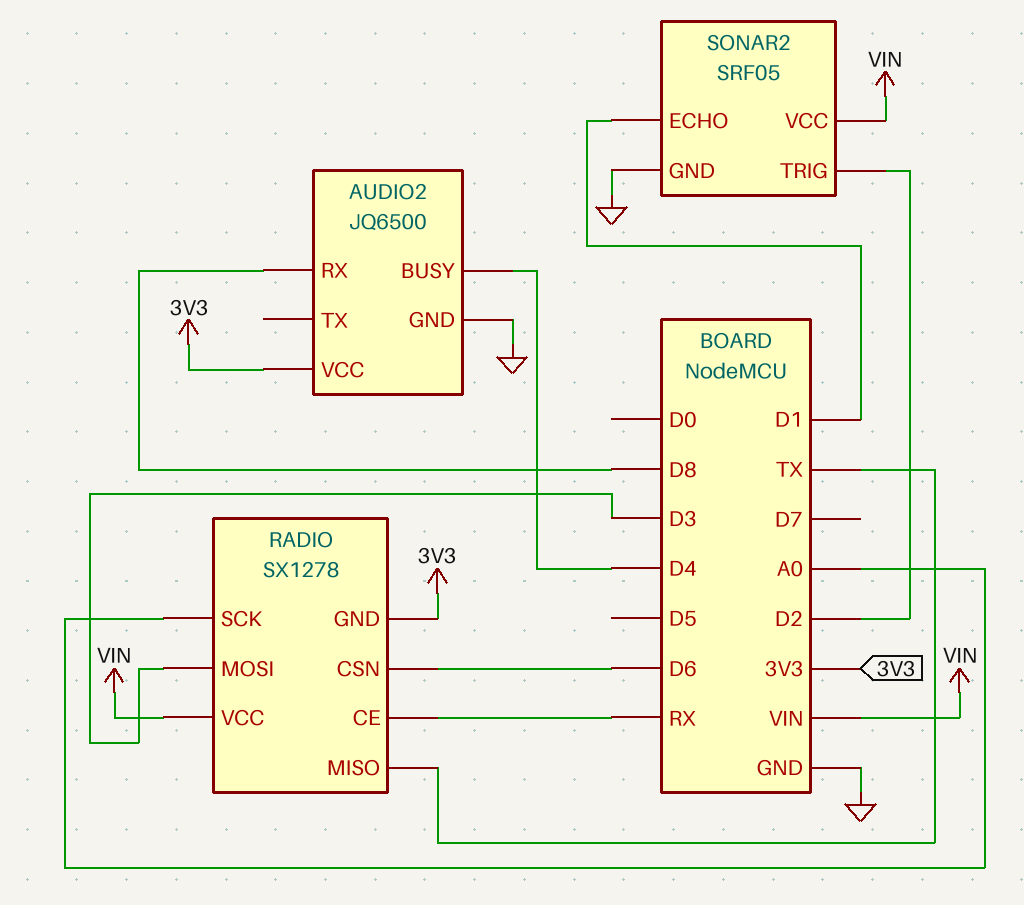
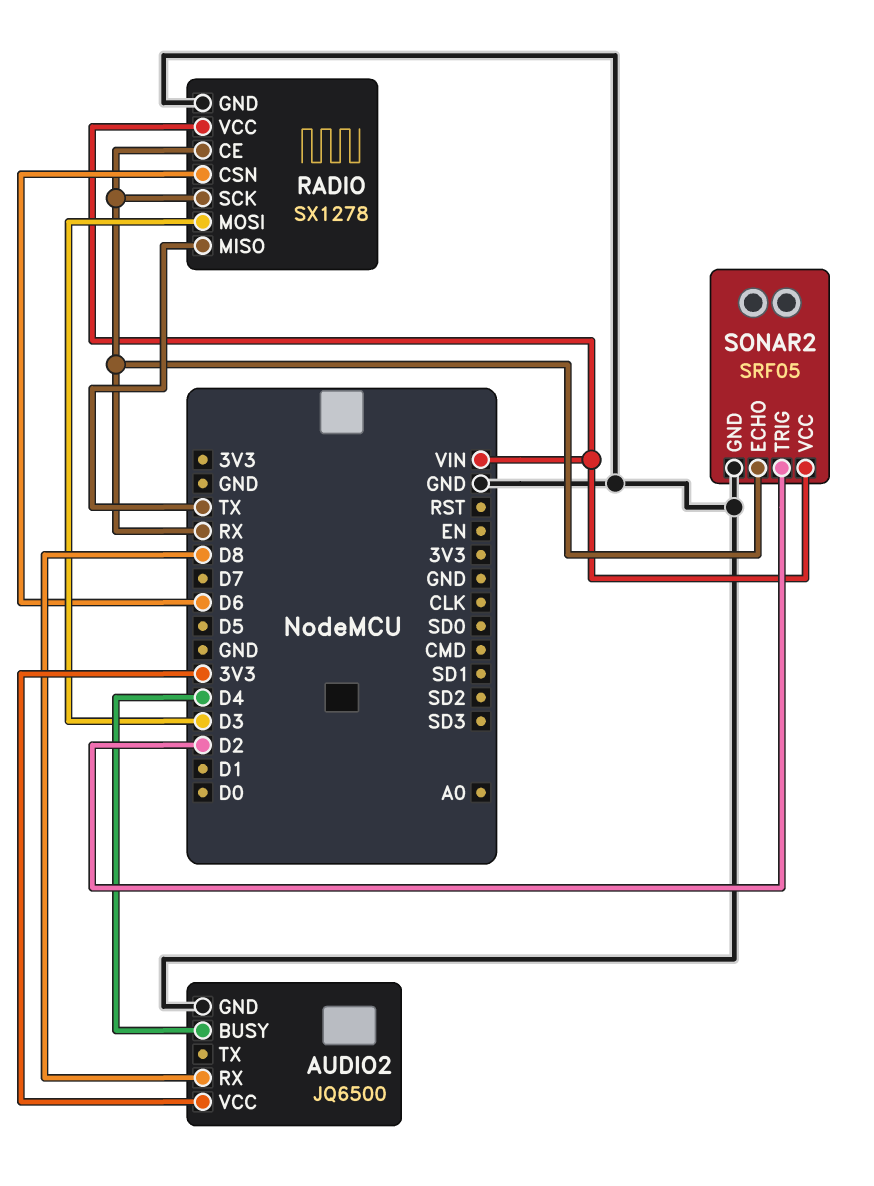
RADIO pin GND: 3V3 -> GND
RADIO pin SCK: A0 -> RX
SONAR2 pin ECHO: D1 -> RX

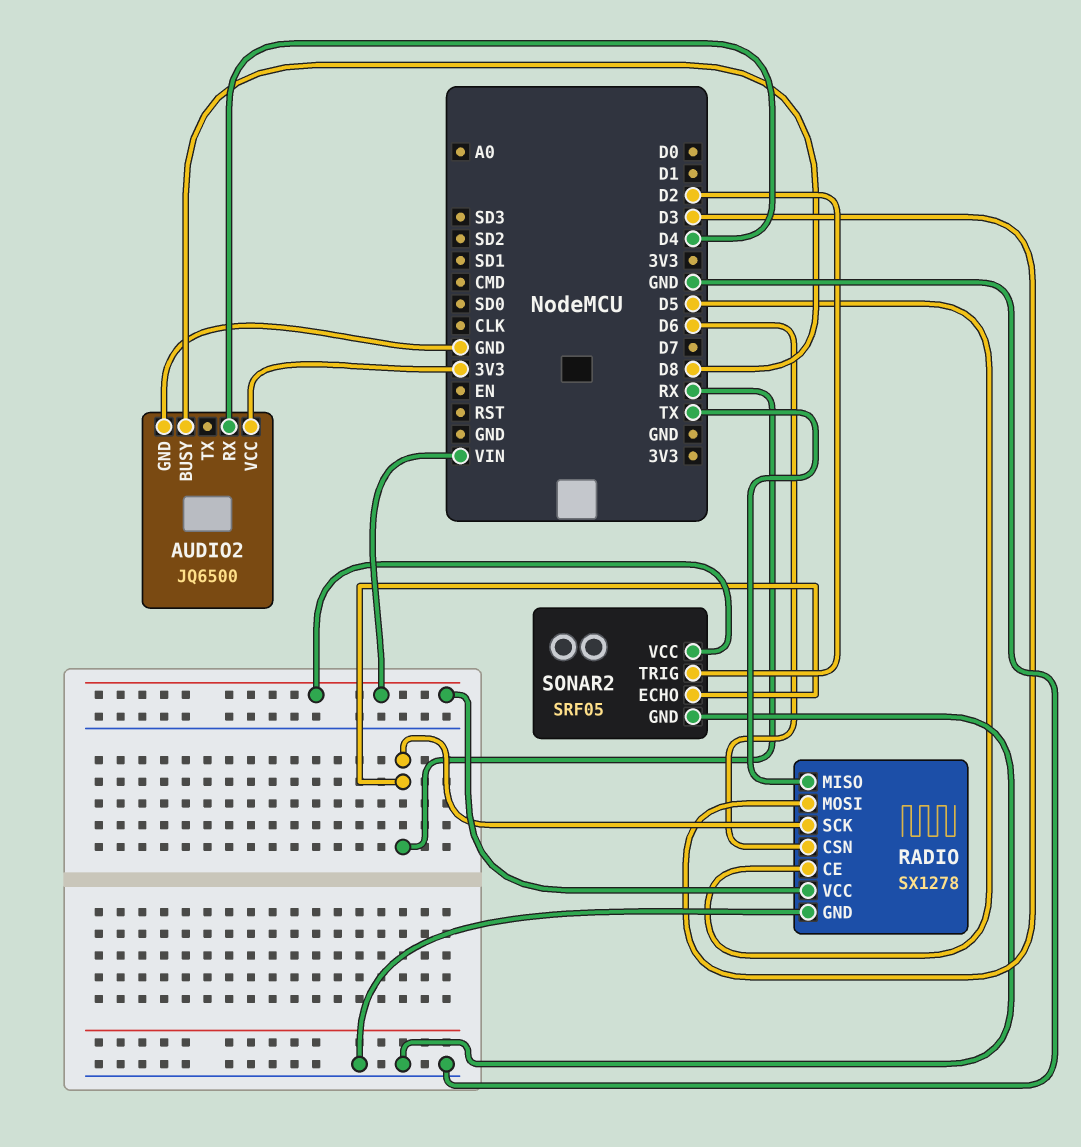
AUDIO2 pin BUSY: D4 -> D8
AUDIO2 pin RX: D8 -> D4
RADIO pin CE: RX -> D5

